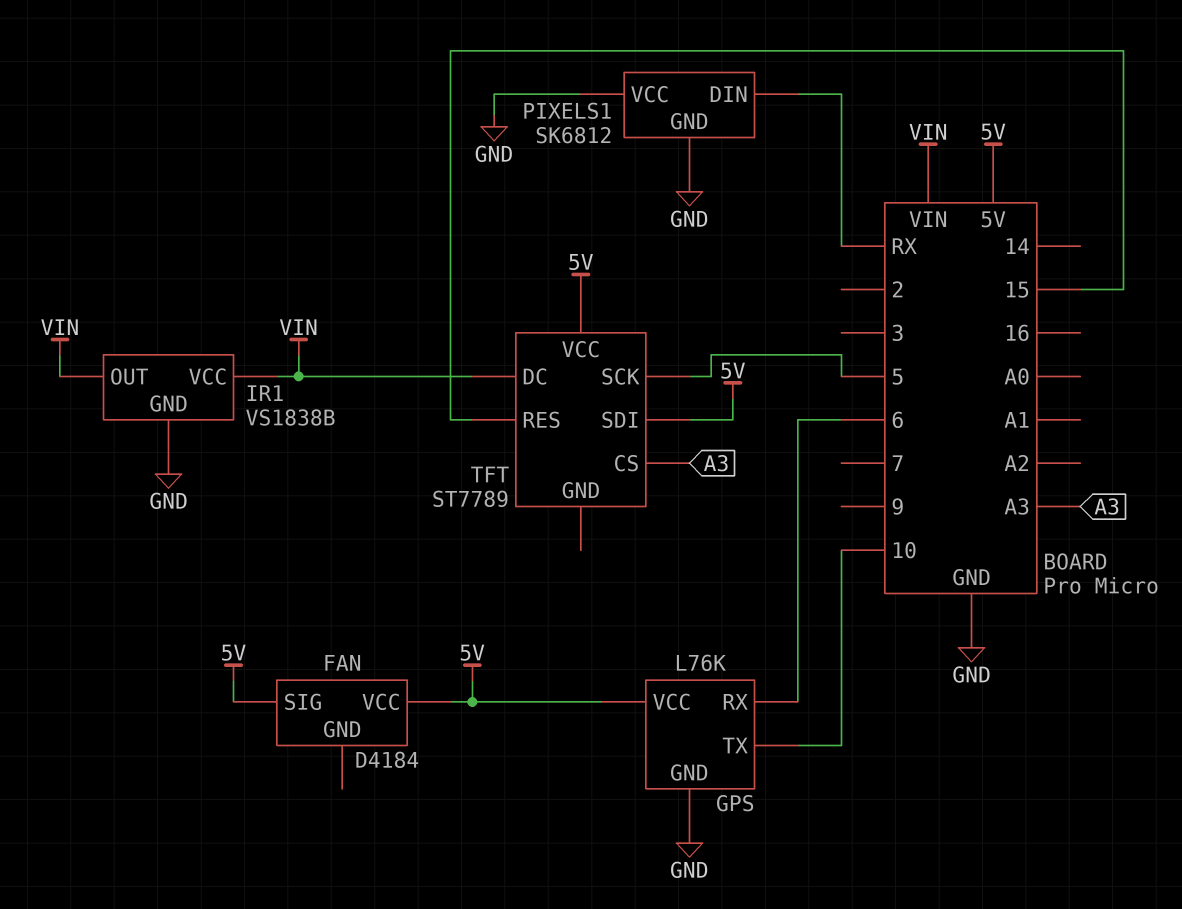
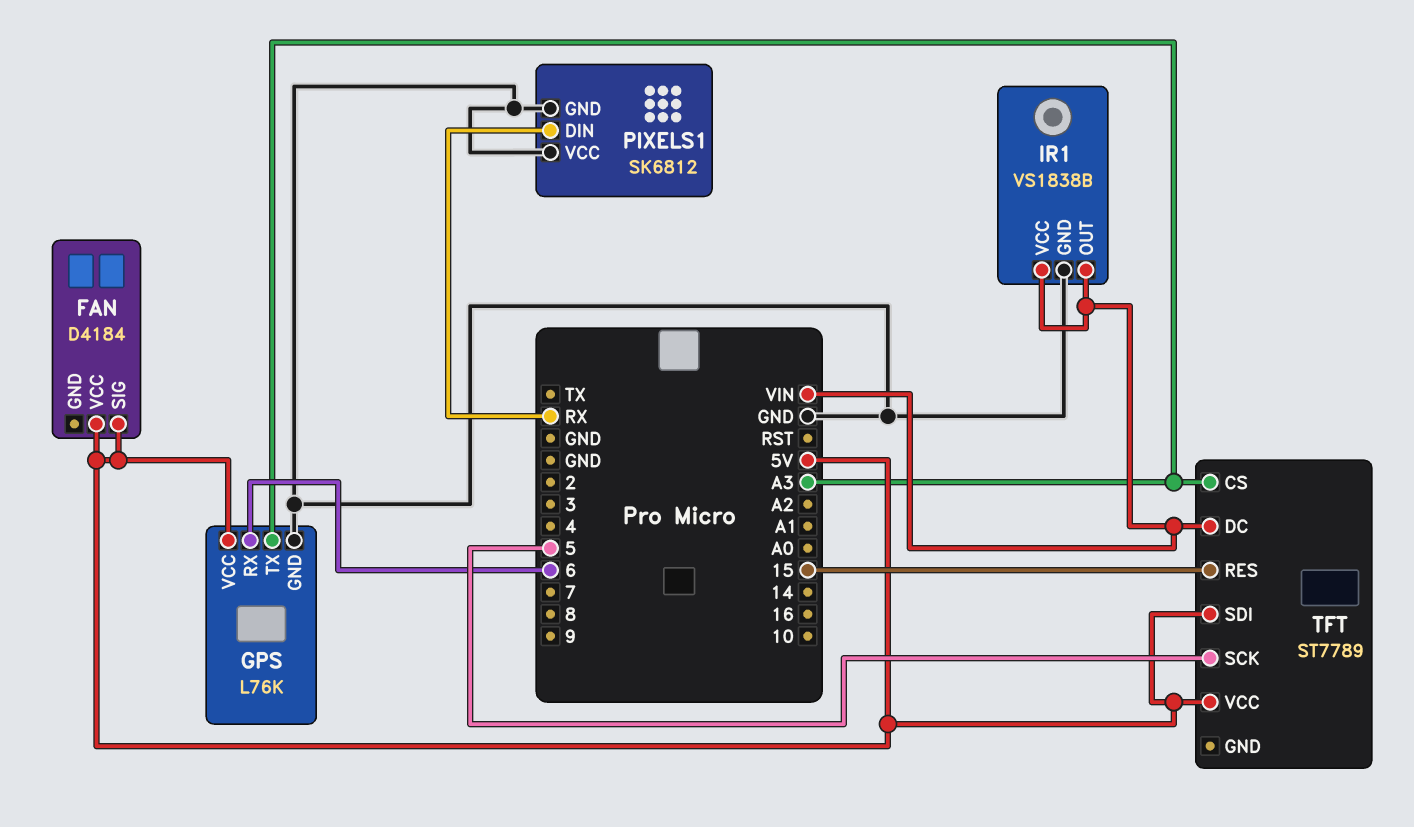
GPS pin TX: 10 -> A3

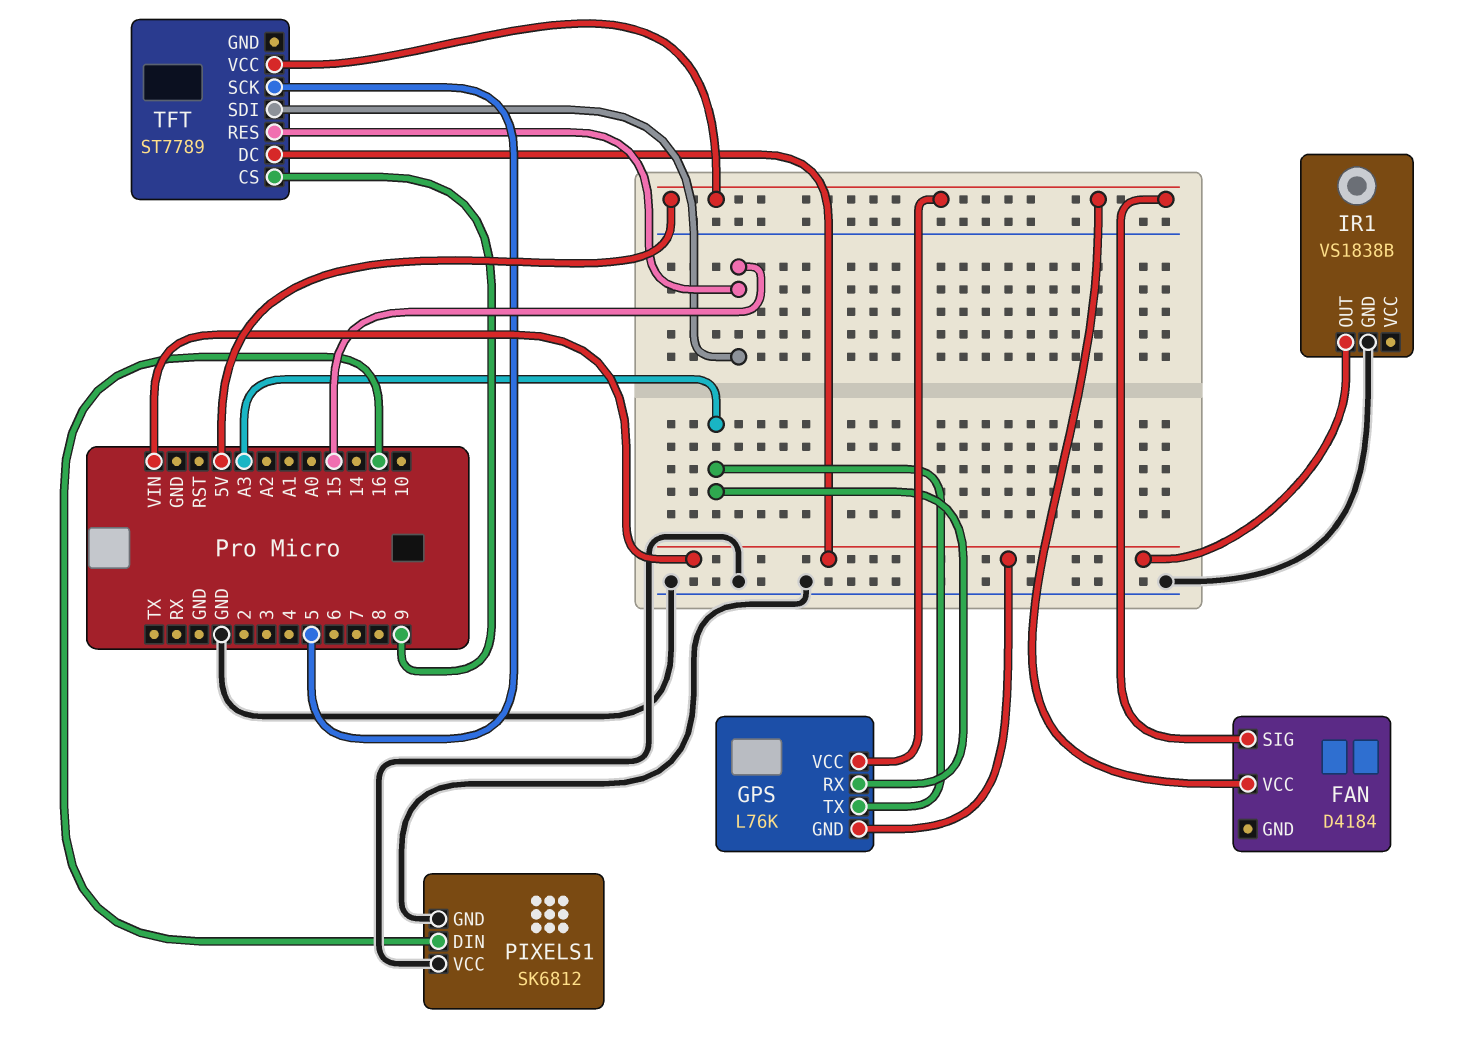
GPS pin GND: GND -> VIN
GPS pin RX: 6 -> A3
IR1 pin VCC: VIN -> none
PIXELS1 pin DIN: RX -> 16
TFT pin CS: A3 -> 9
TFT pin SDI: 5V -> 15

